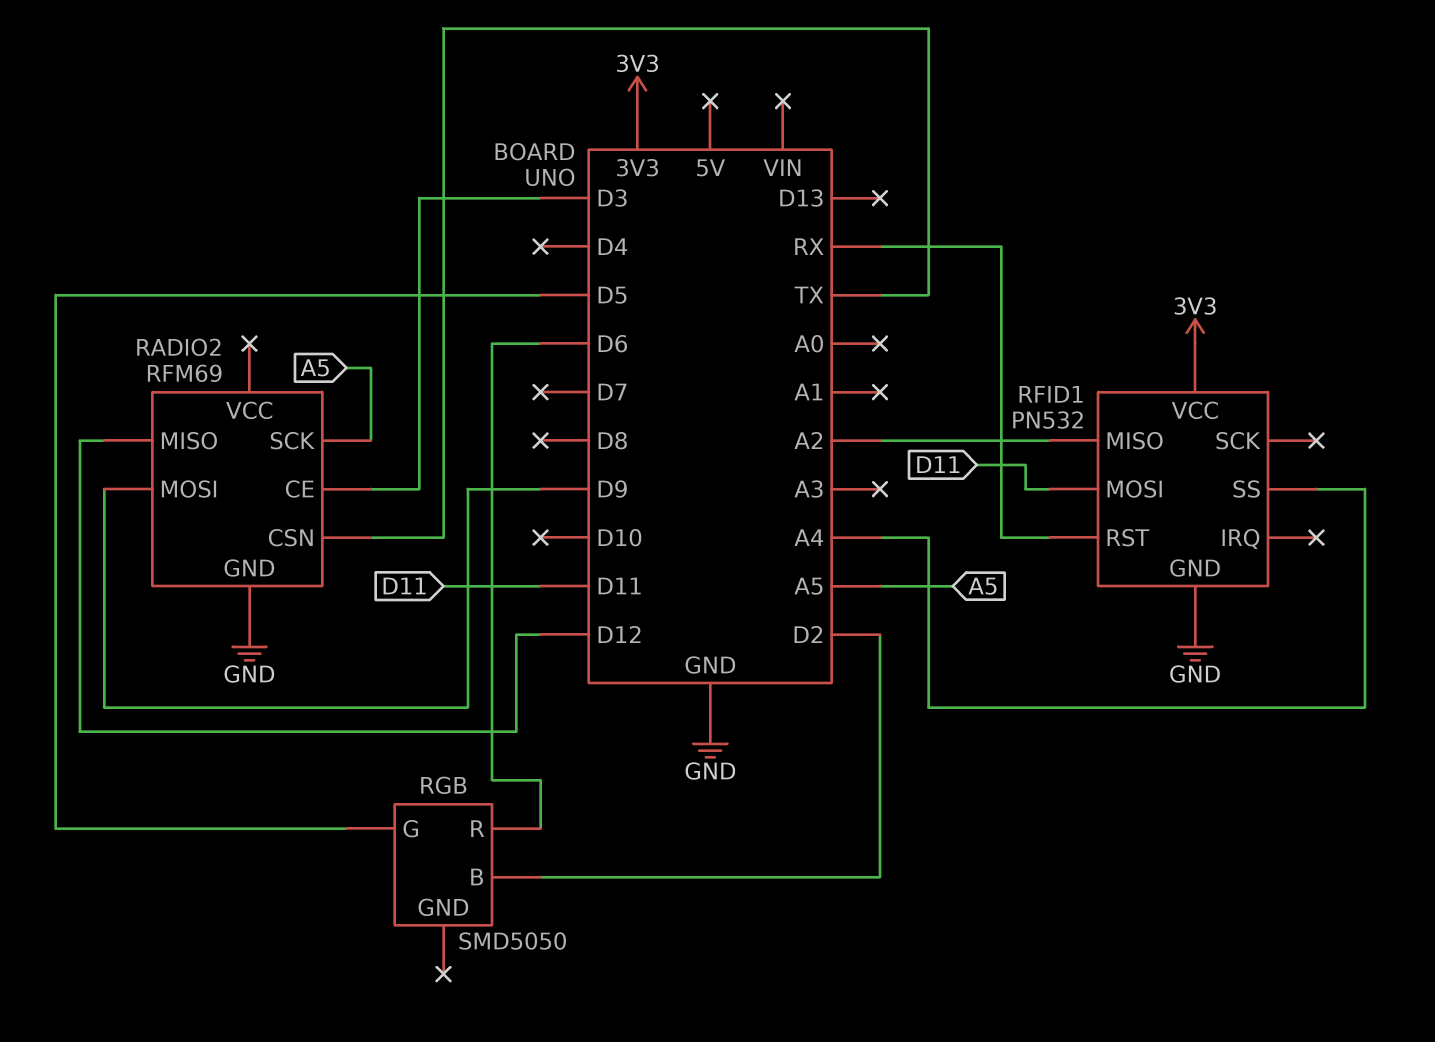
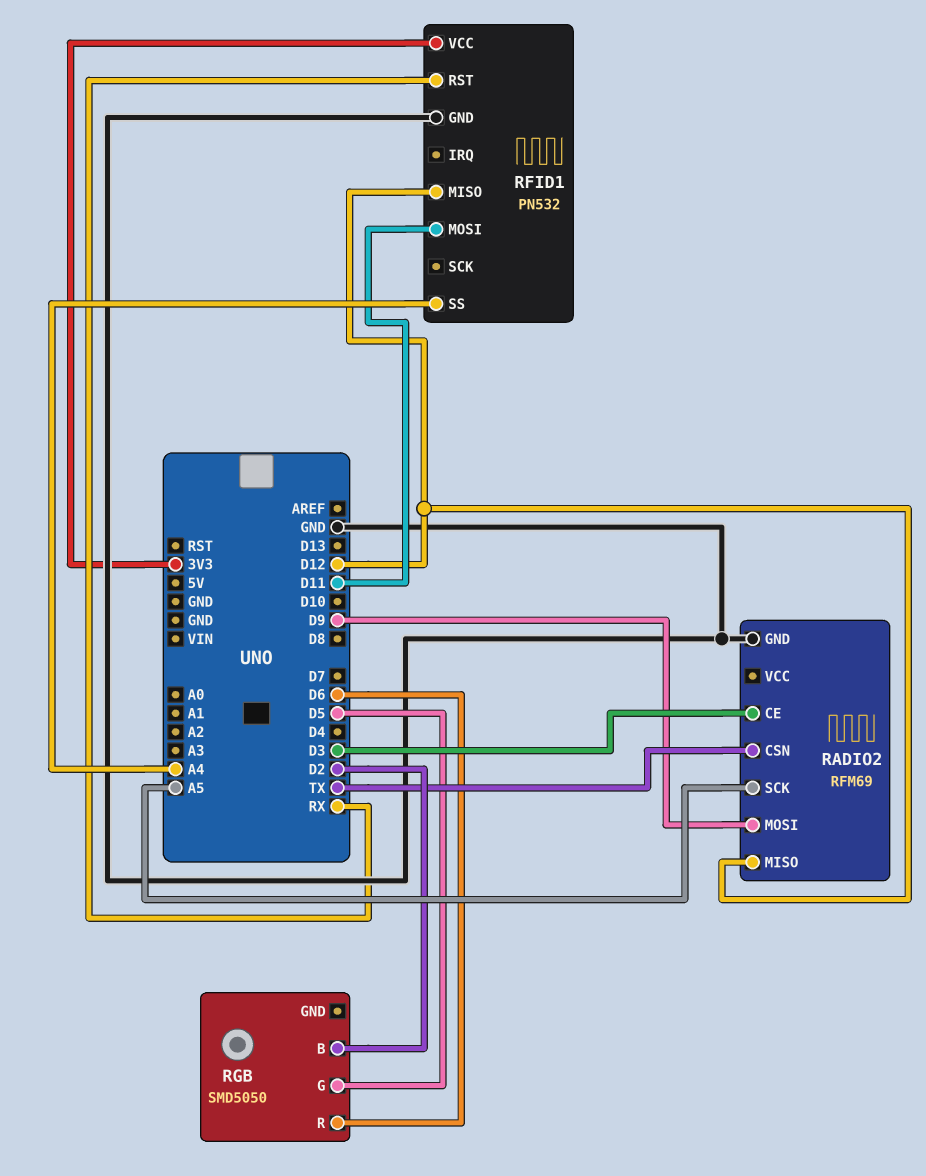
RFID1 pin MISO: A2 -> D12

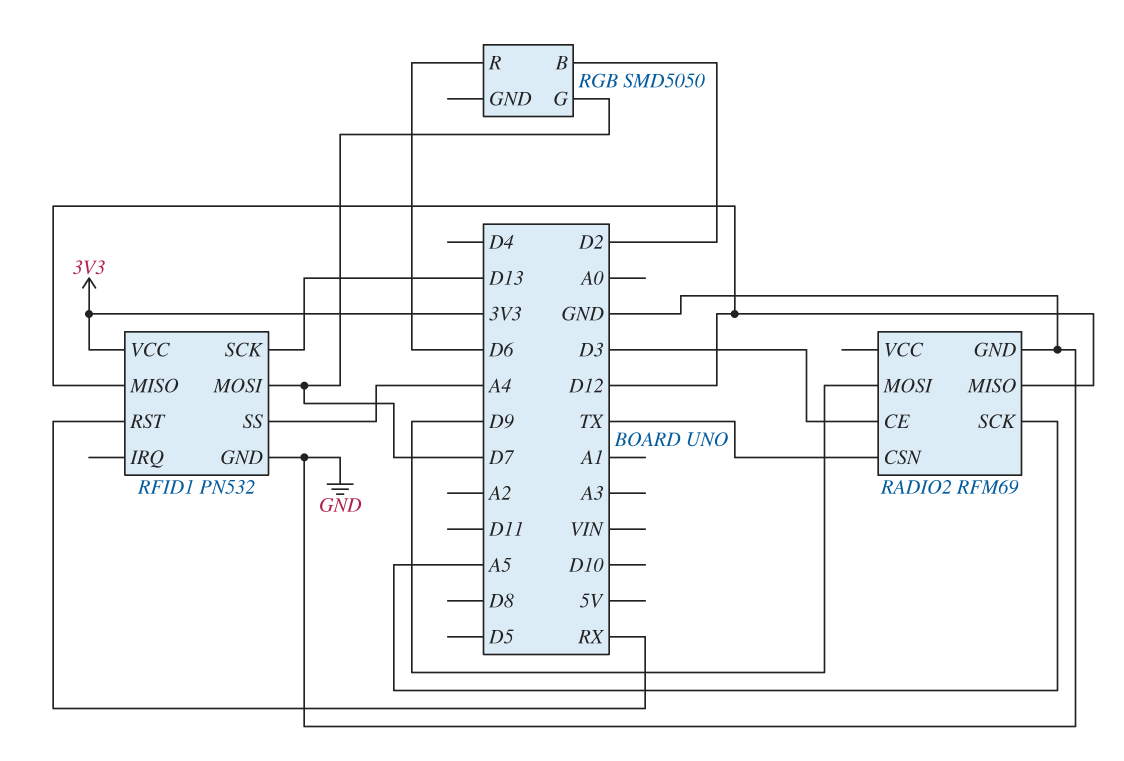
RFID1 pin MOSI: D11 -> D7
RFID1 pin SCK: none -> D13
RGB pin G: D5 -> D7

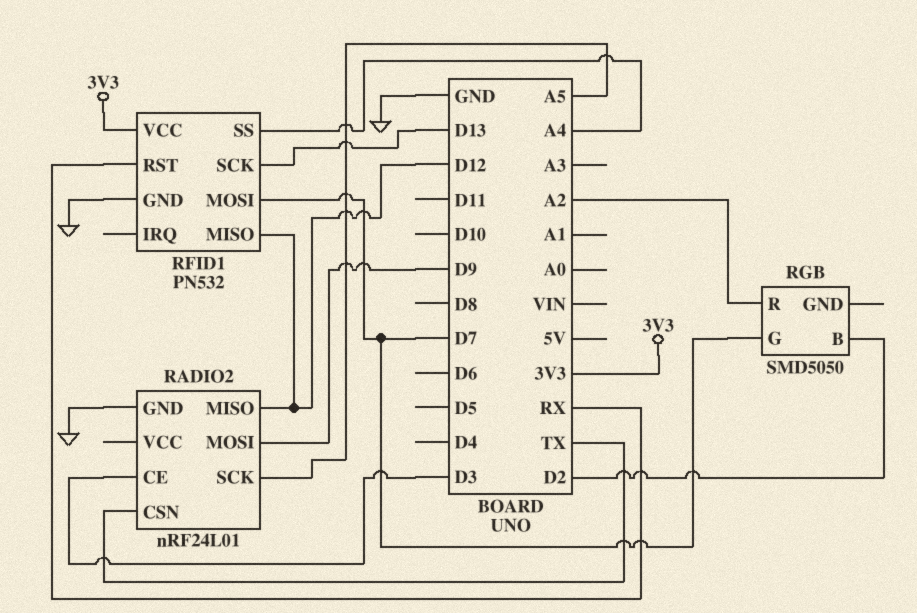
RADIO2: RFM69 -> nRF24L01
RGB pin R: D6 -> A2

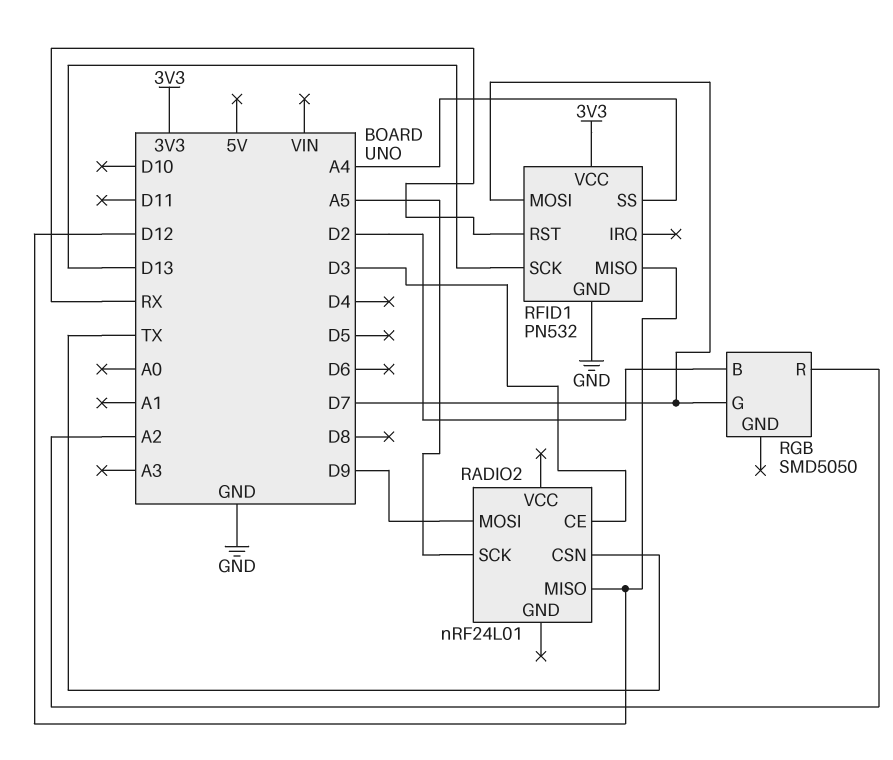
RADIO2 pin GND: GND -> none

